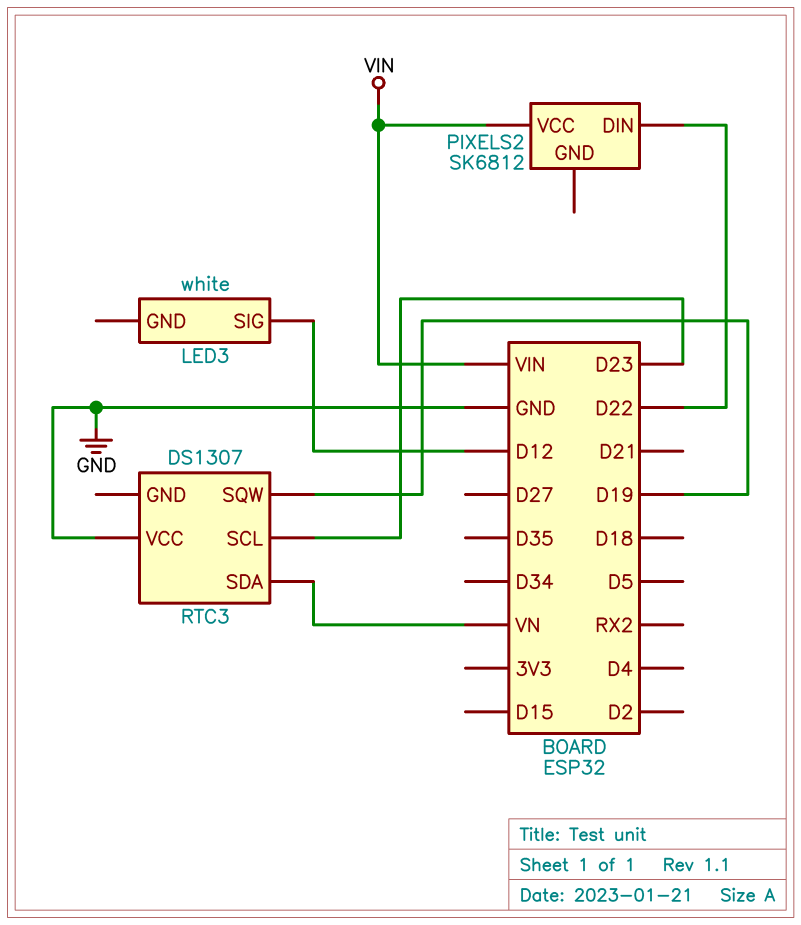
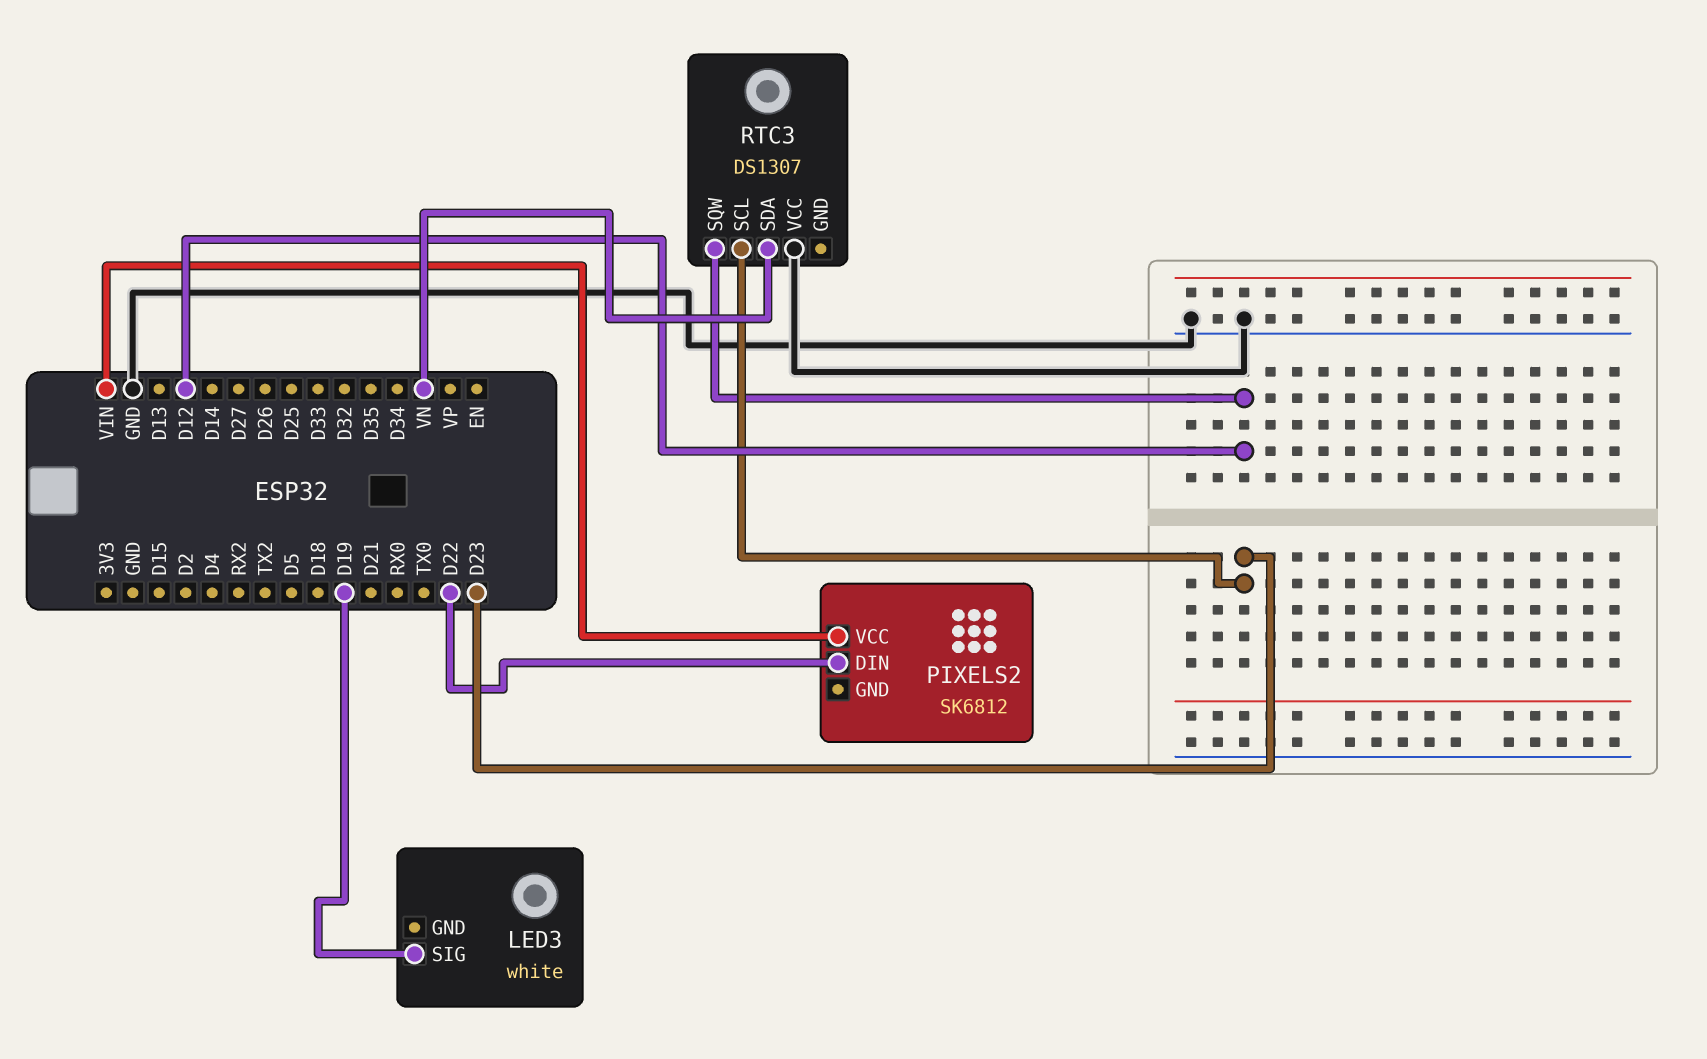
LED3 pin SIG: D12 -> D19
RTC3 pin SQW: D19 -> D12

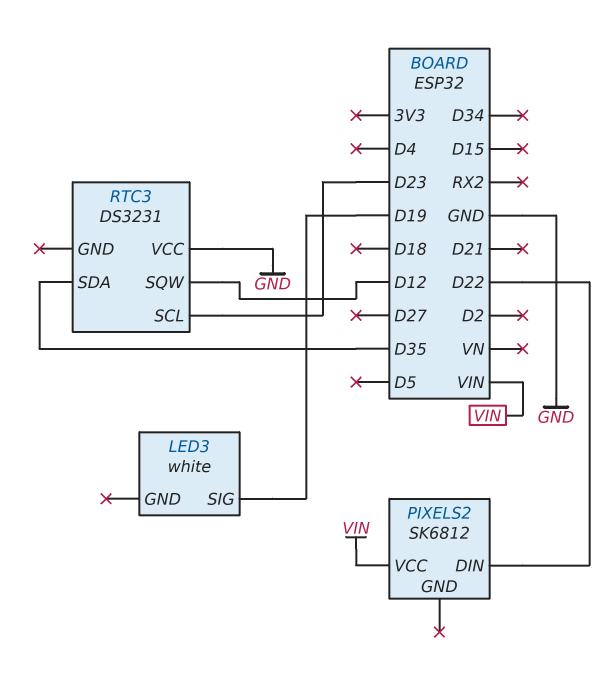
RTC3: DS1307 -> DS3231
RTC3 pin SDA: VN -> D35

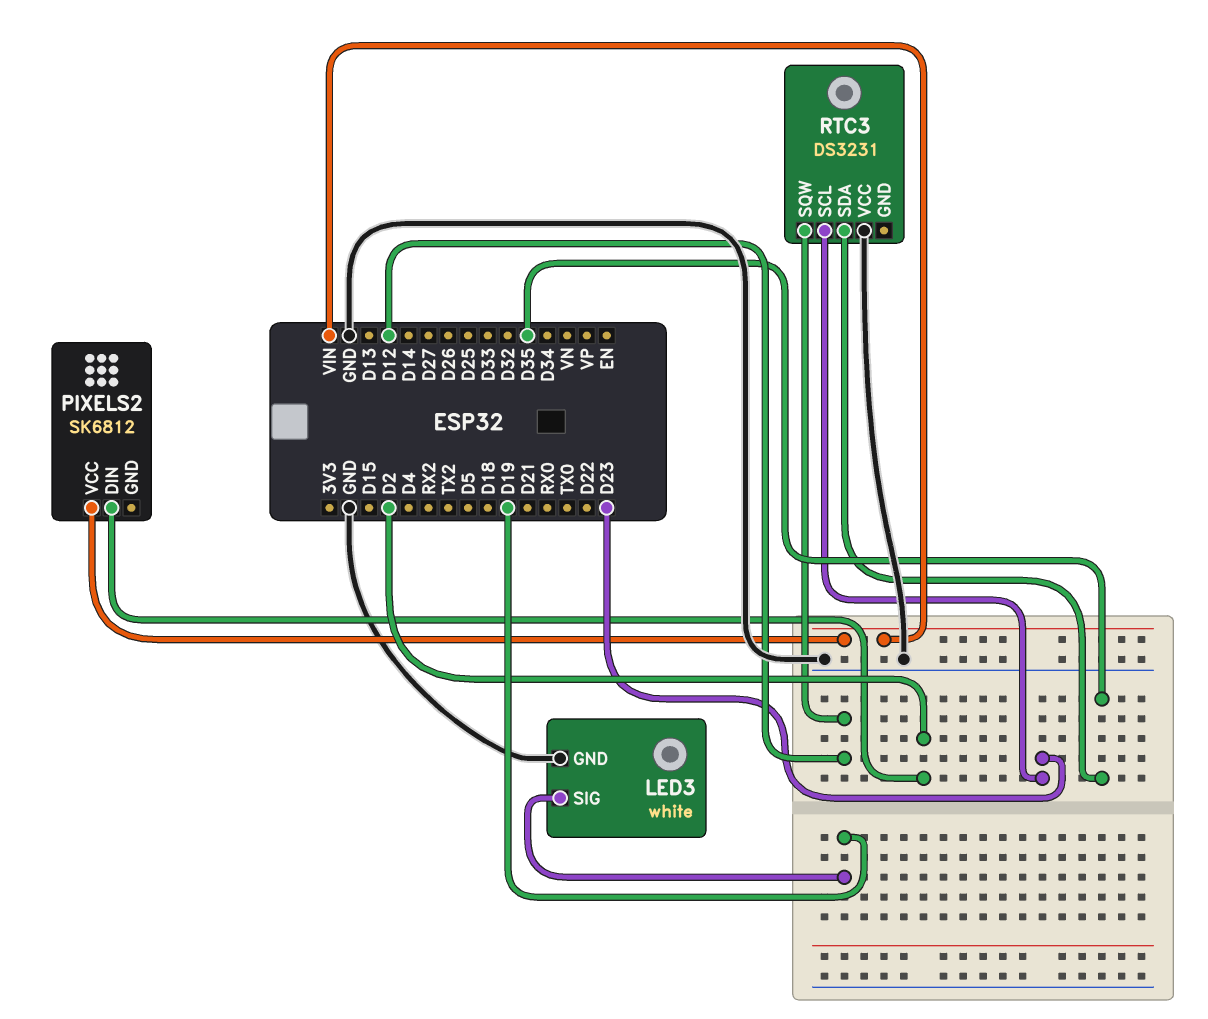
LED3 pin GND: none -> GND
PIXELS2 pin DIN: D22 -> D2

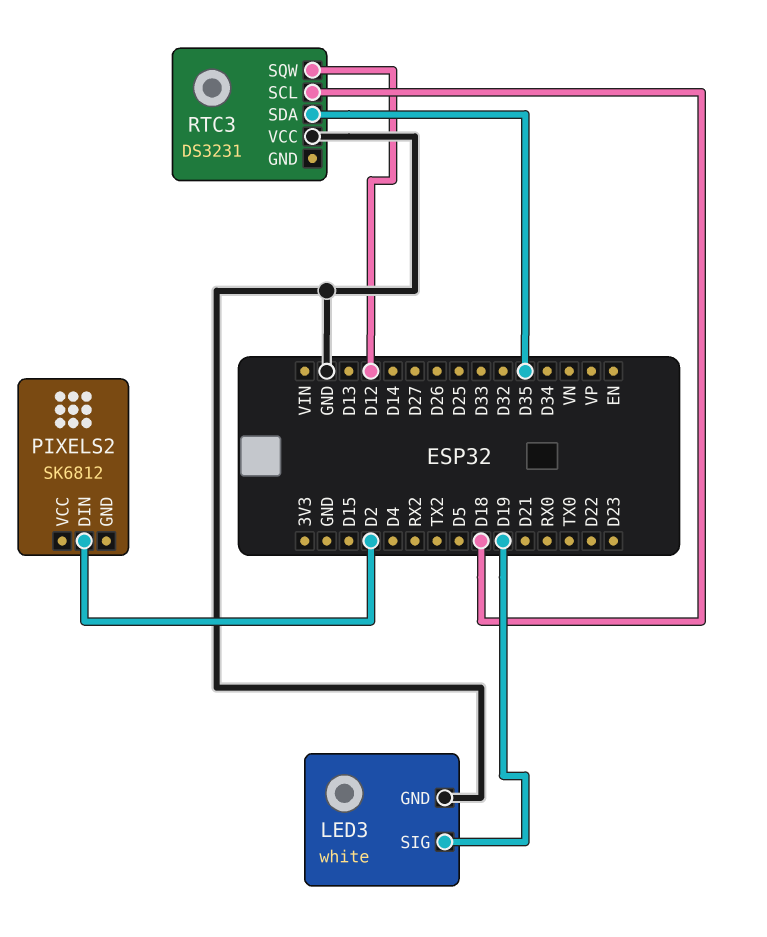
PIXELS2 pin VCC: VIN -> none
RTC3 pin SCL: D23 -> D18

